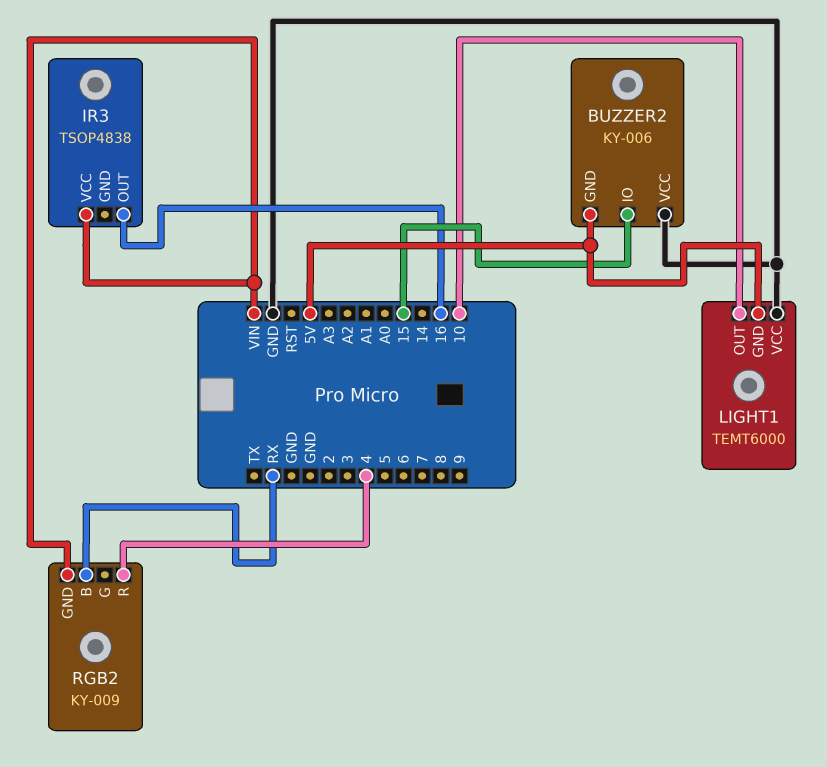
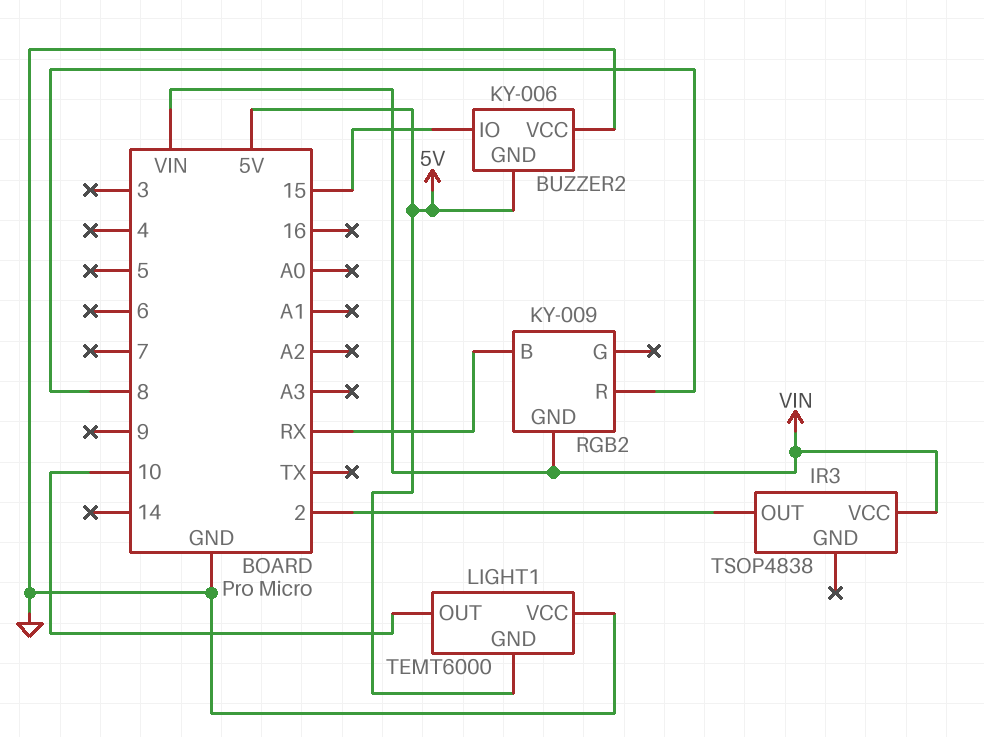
IR3 pin OUT: 16 -> 2
RGB2 pin R: 4 -> 8

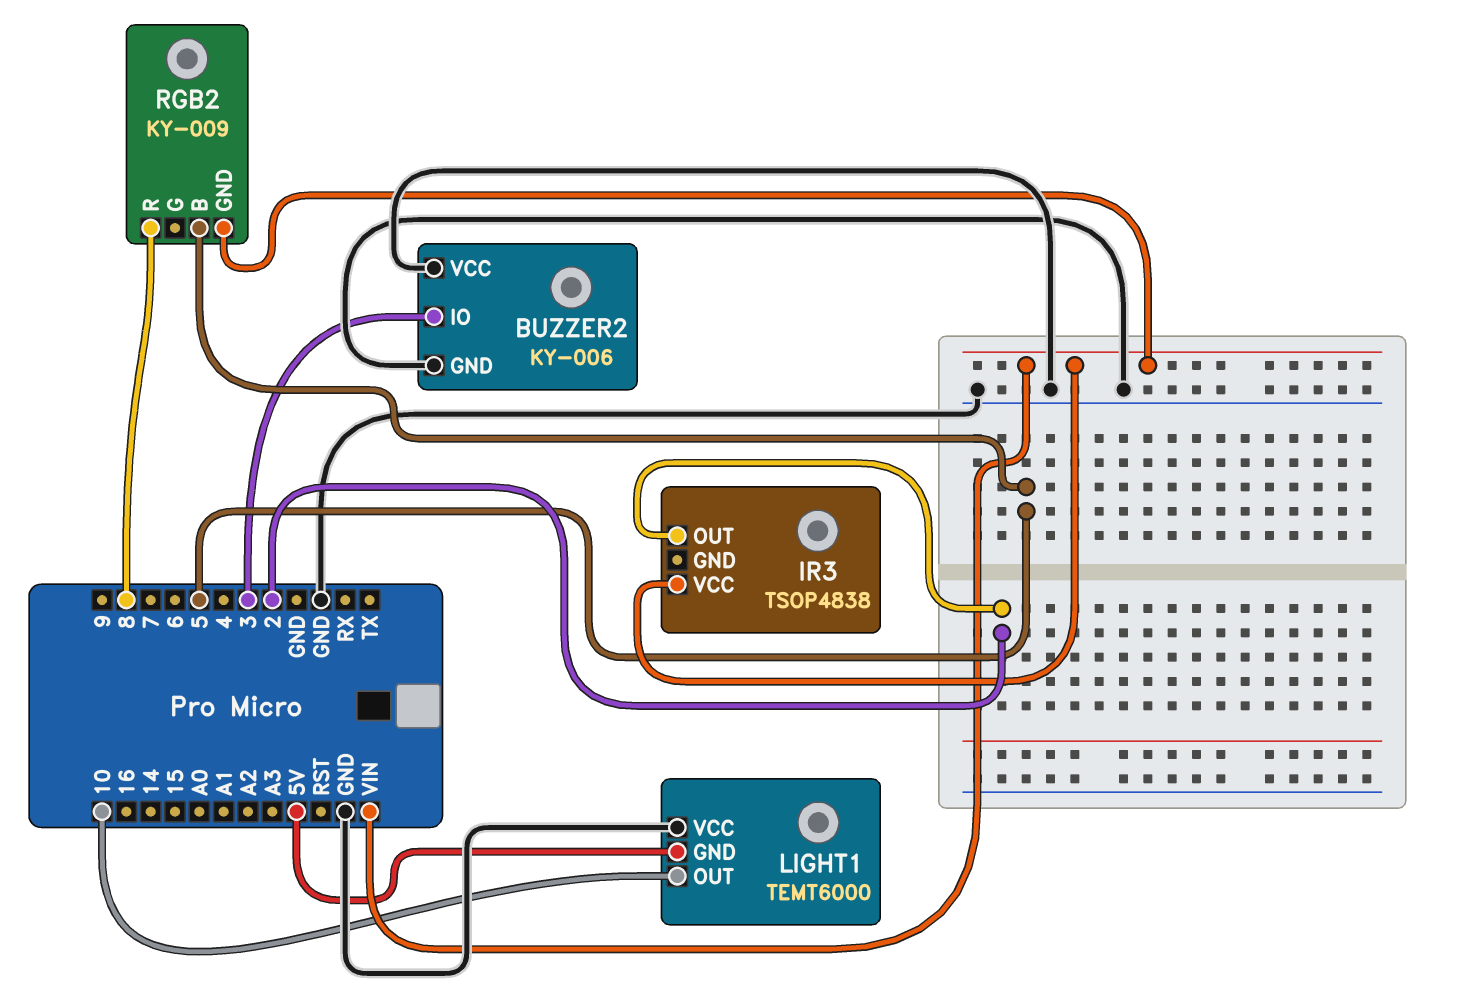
BUZZER2 pin GND: 5V -> GND
BUZZER2 pin IO: 15 -> 3
RGB2 pin B: RX -> 5

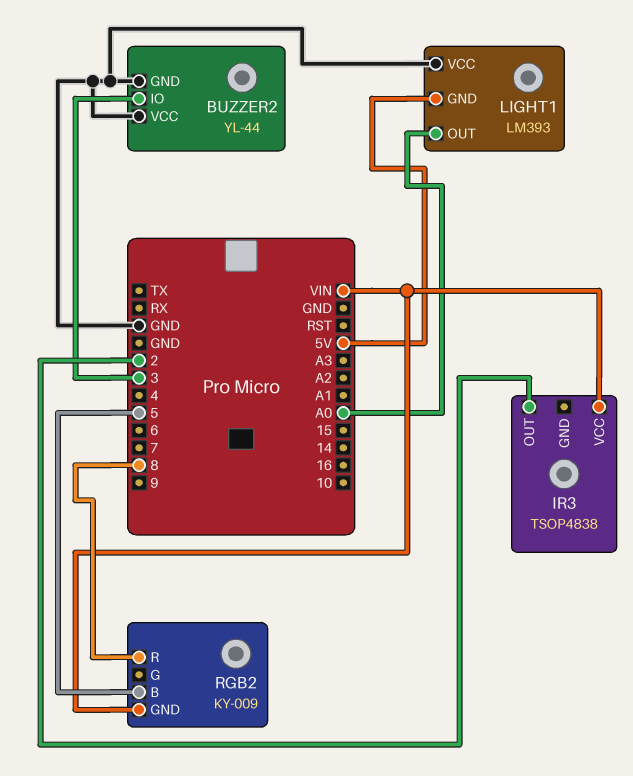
BUZZER2: KY-006 -> YL-44
LIGHT1: TEMT6000 -> LM393
LIGHT1 pin OUT: 10 -> A0

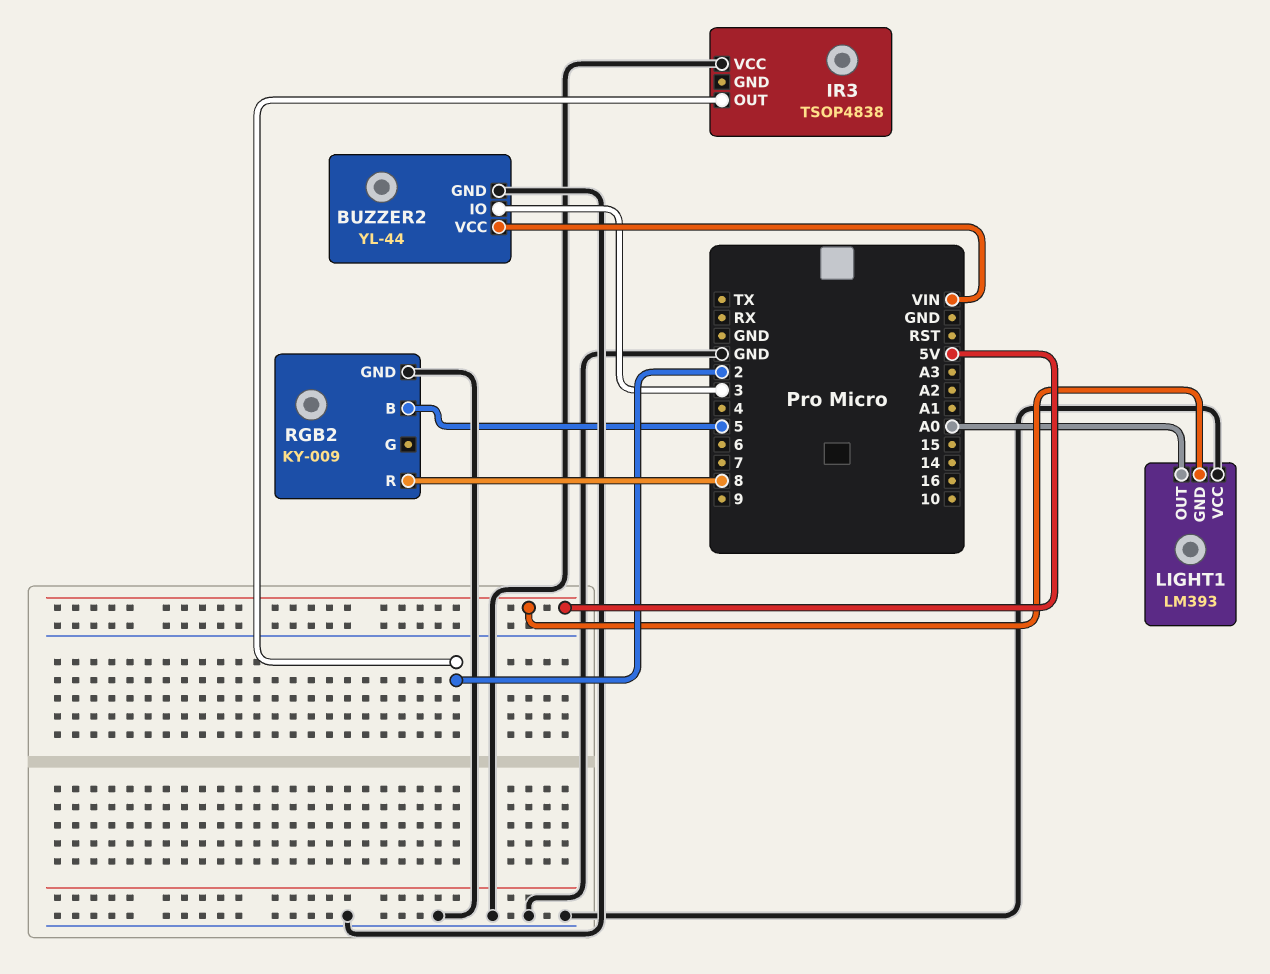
BUZZER2 pin VCC: GND -> VIN
IR3 pin VCC: VIN -> GND
RGB2 pin GND: VIN -> GND

